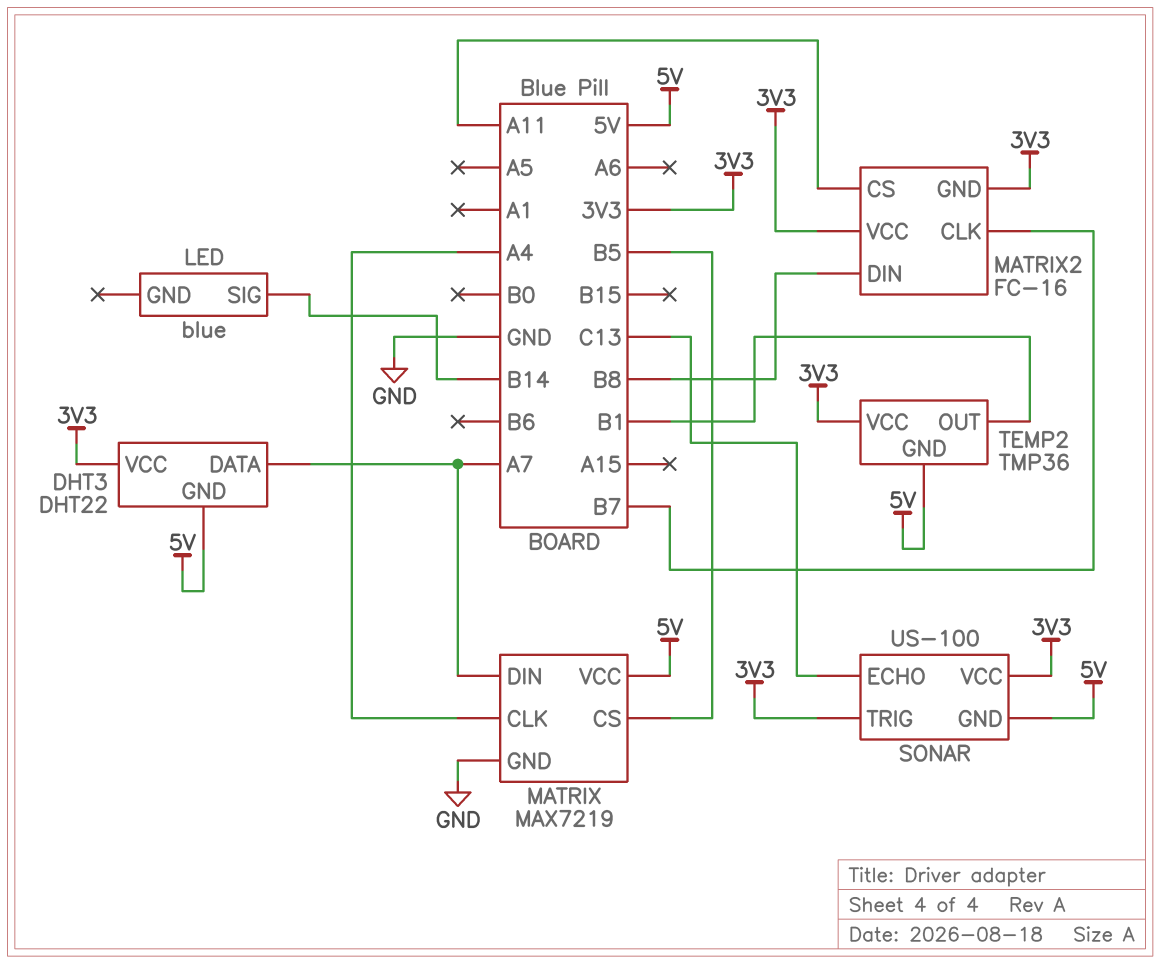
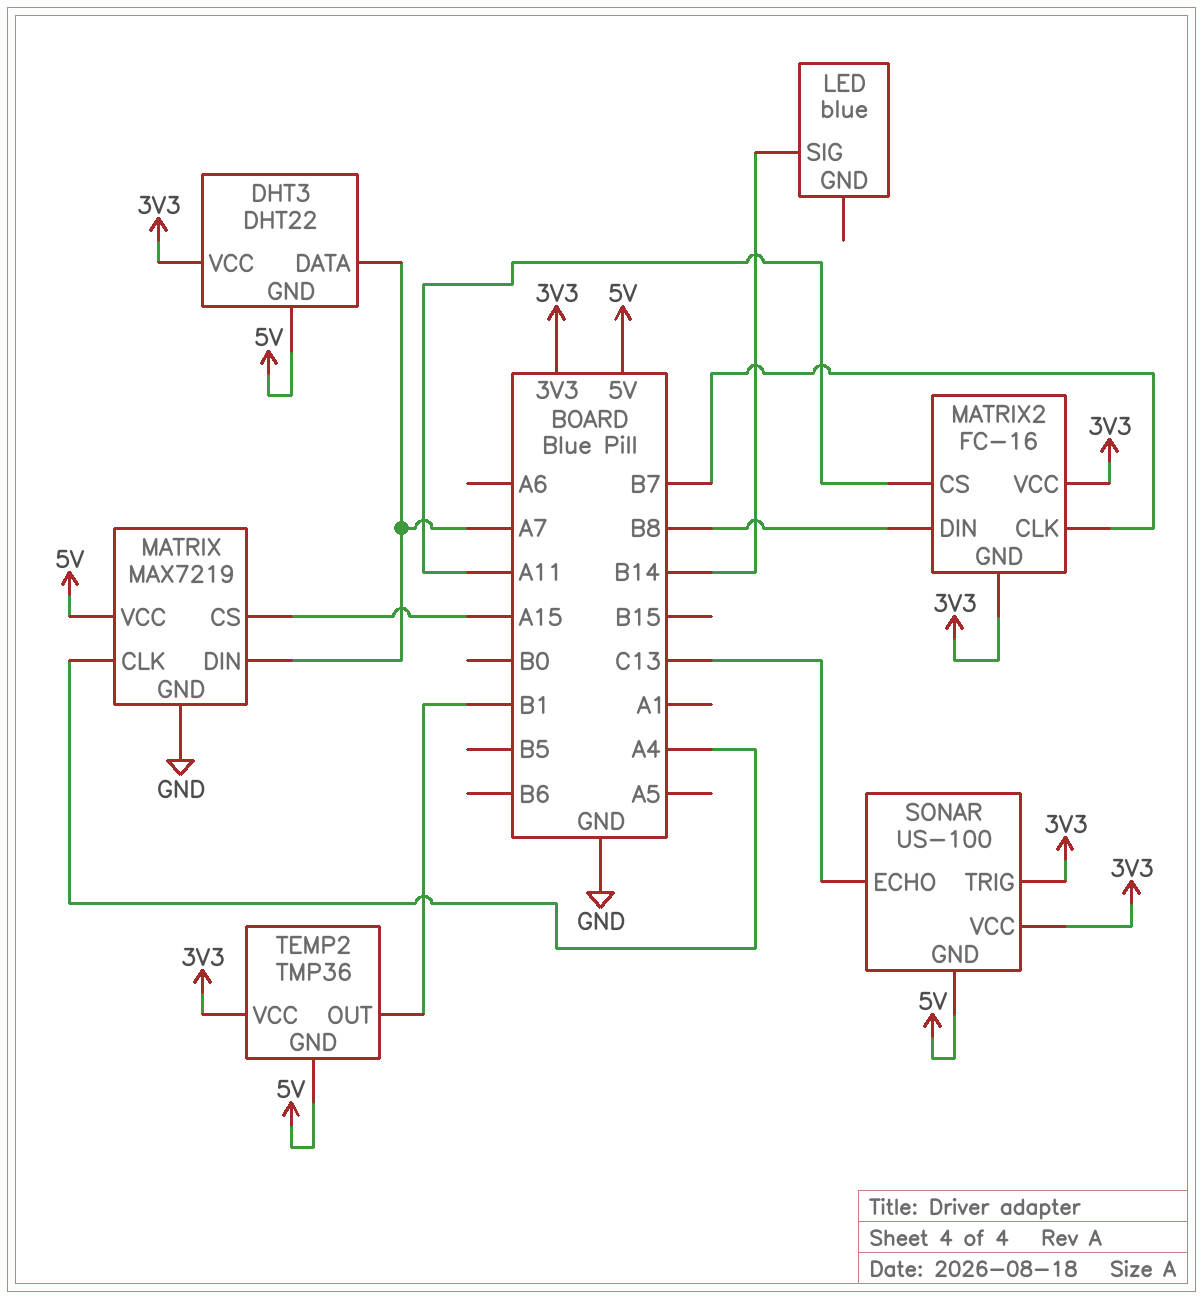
MATRIX pin CS: B5 -> A15

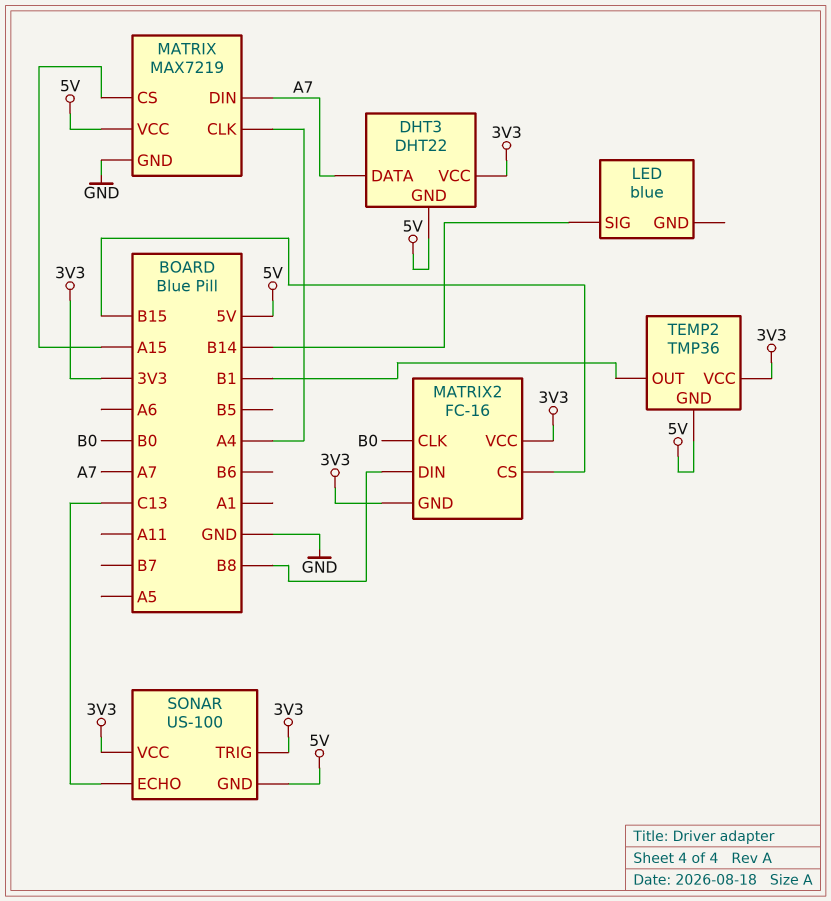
MATRIX2 pin CLK: B7 -> B0
MATRIX2 pin CS: A11 -> B15

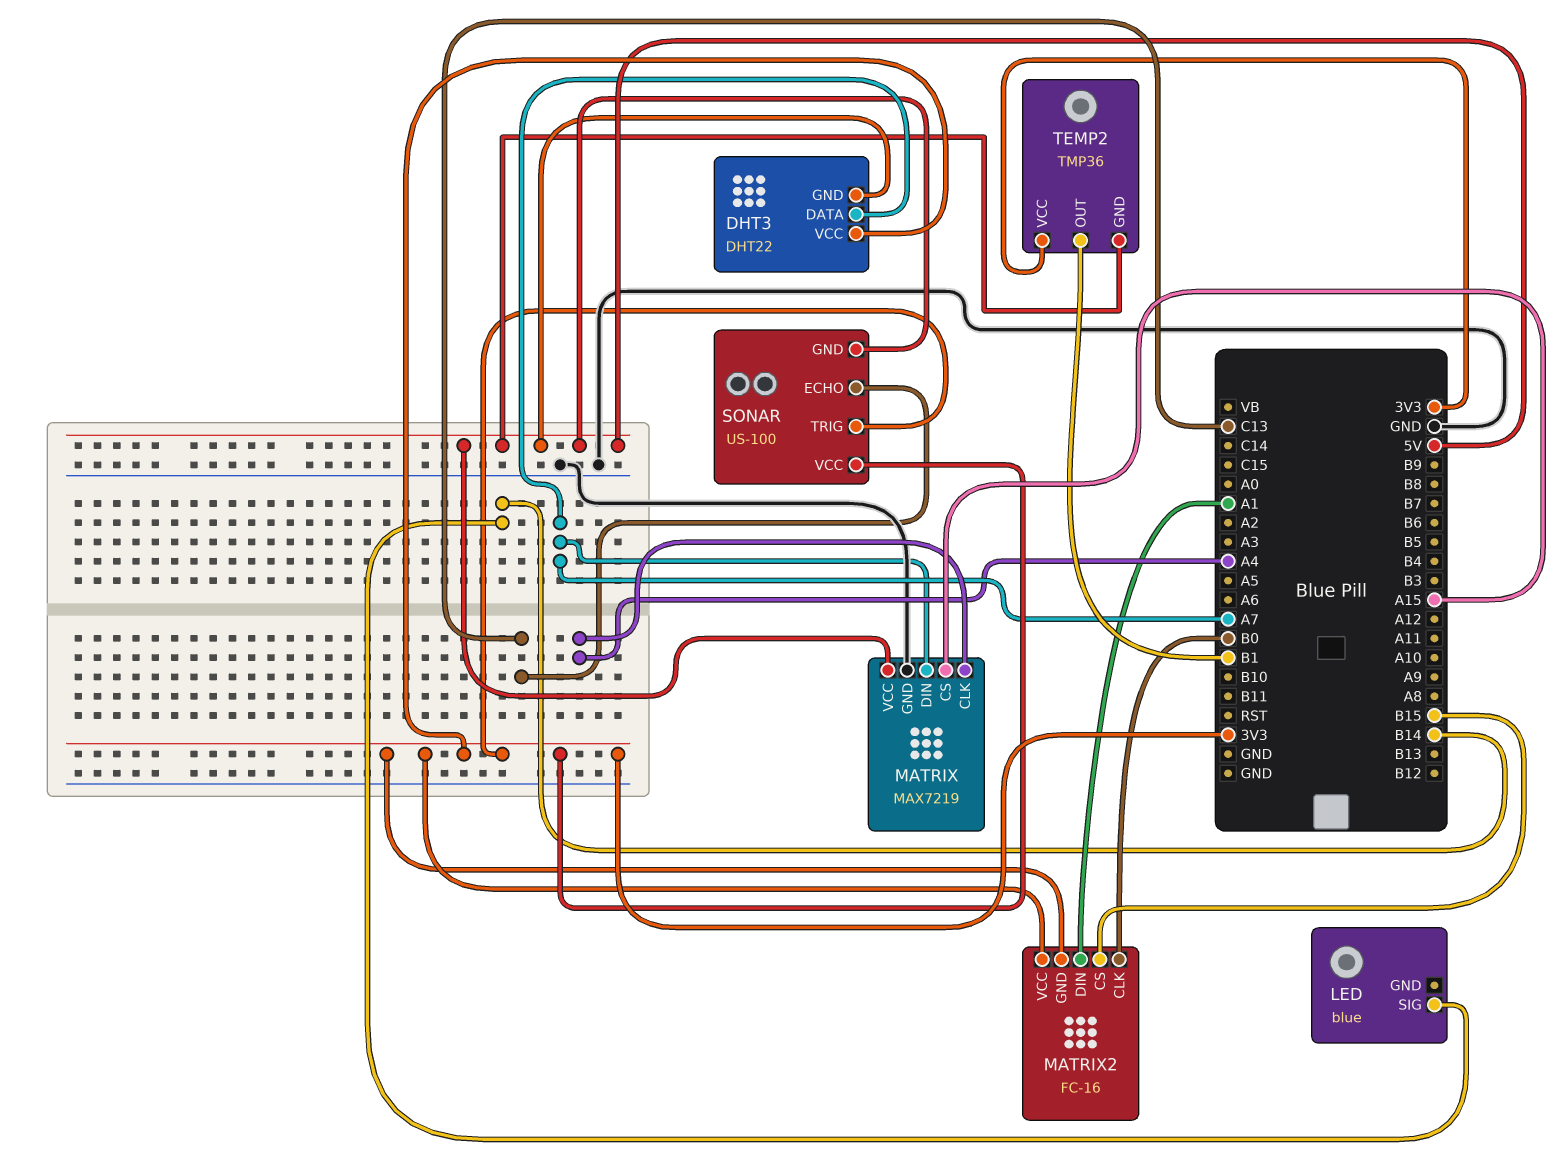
MATRIX2 pin DIN: B8 -> A1

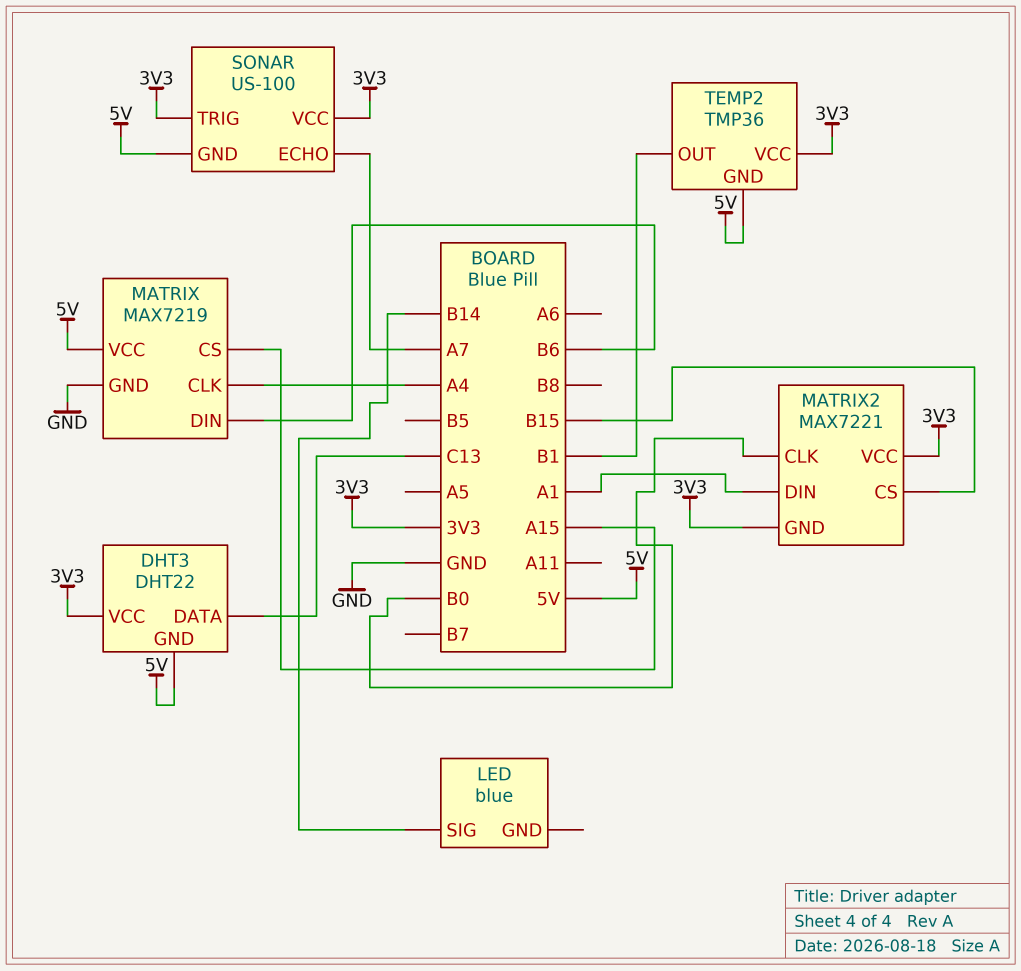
DHT3 pin DATA: A7 -> C13
MATRIX pin DIN: A7 -> B6
MATRIX2: FC-16 -> MAX7221
SONAR pin ECHO: C13 -> A7

